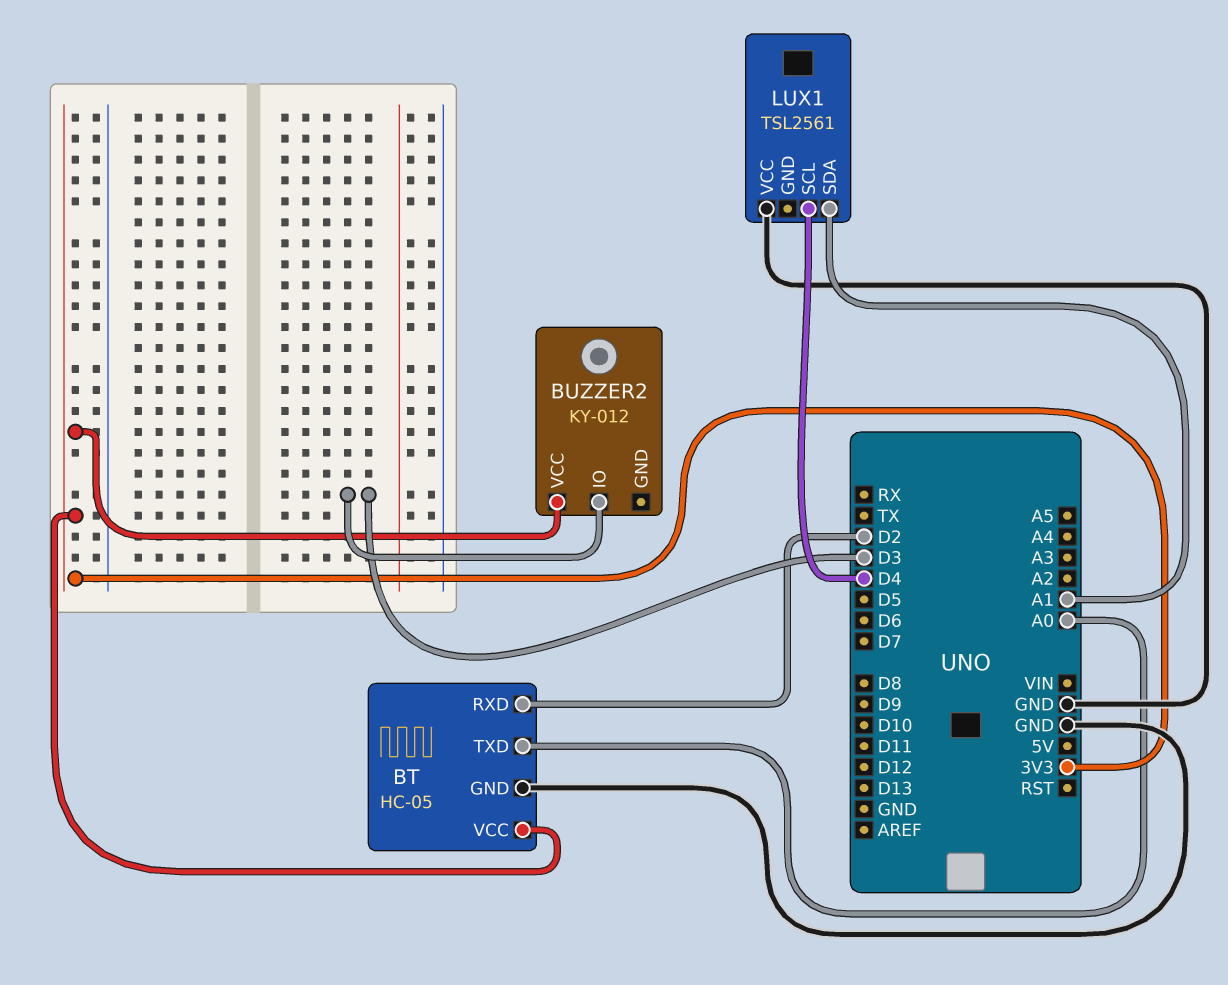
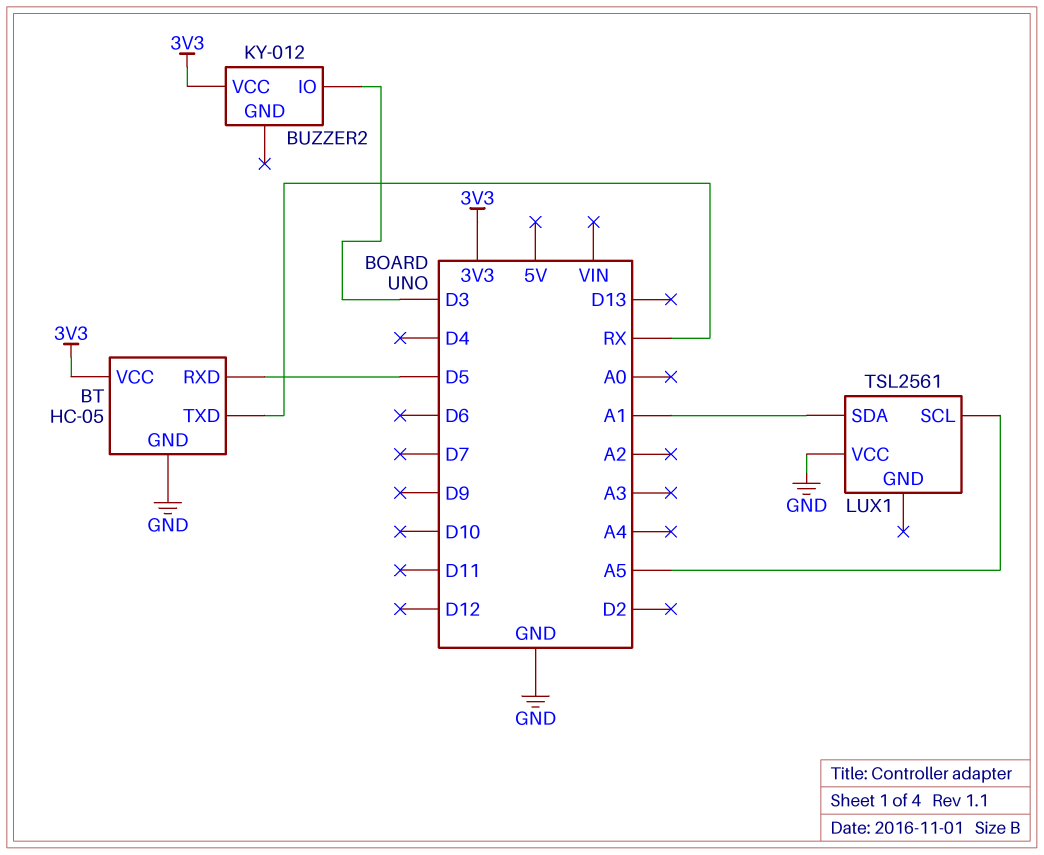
BT pin RXD: D2 -> D5
BT pin TXD: A0 -> RX
LUX1 pin SCL: D4 -> A5

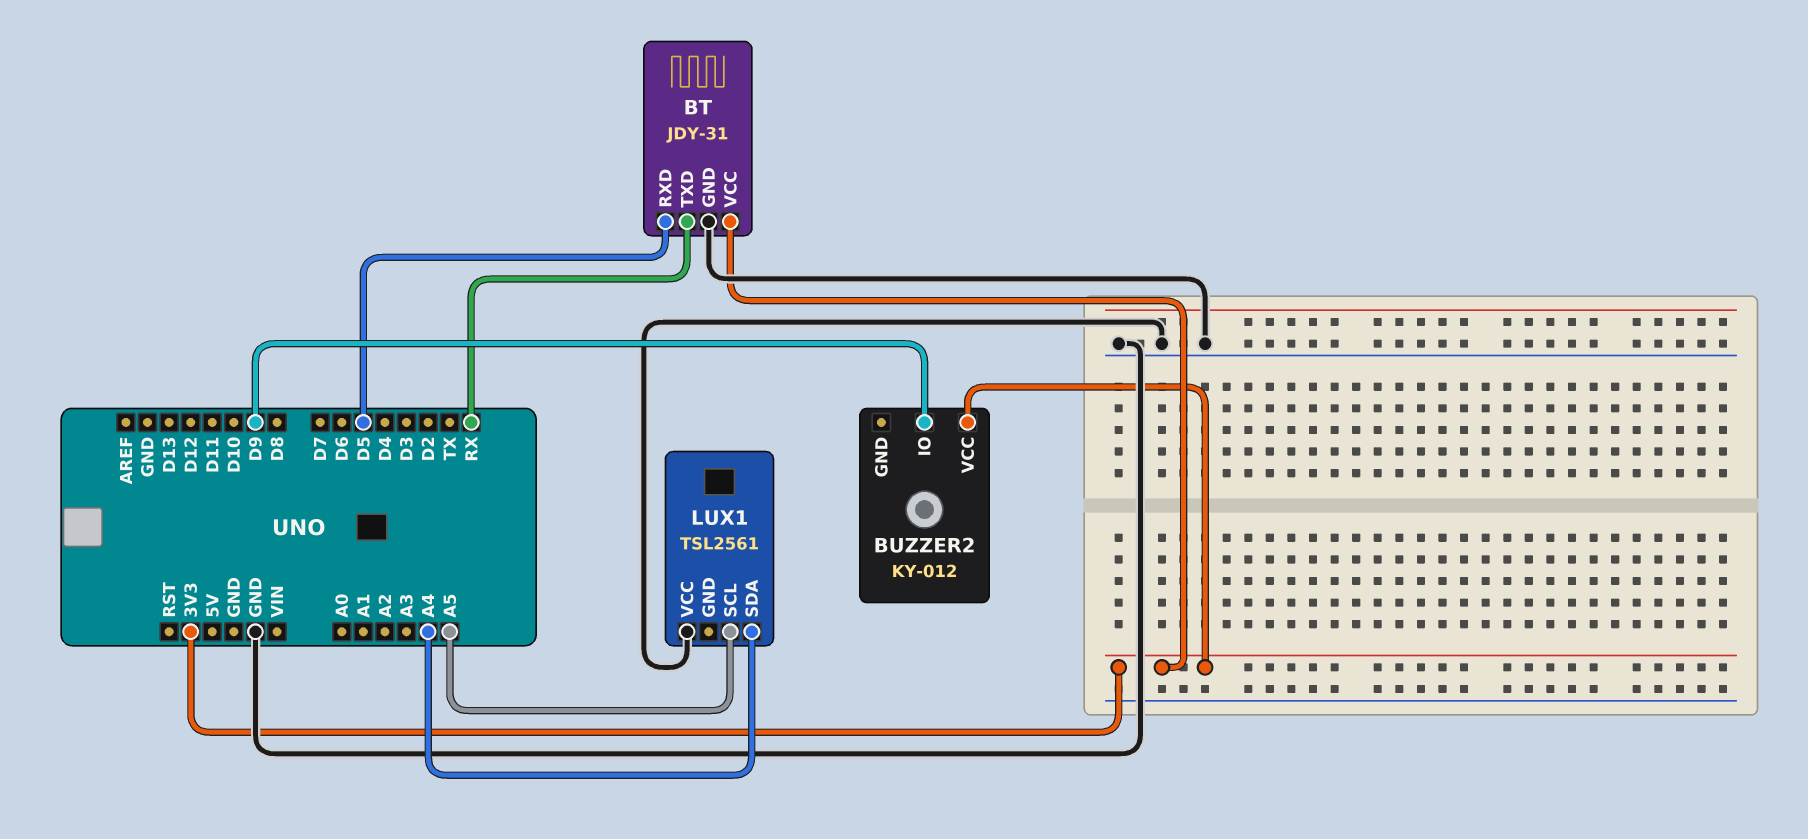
BT: HC-05 -> JDY-31
BUZZER2 pin IO: D3 -> D9
LUX1 pin SDA: A1 -> A4

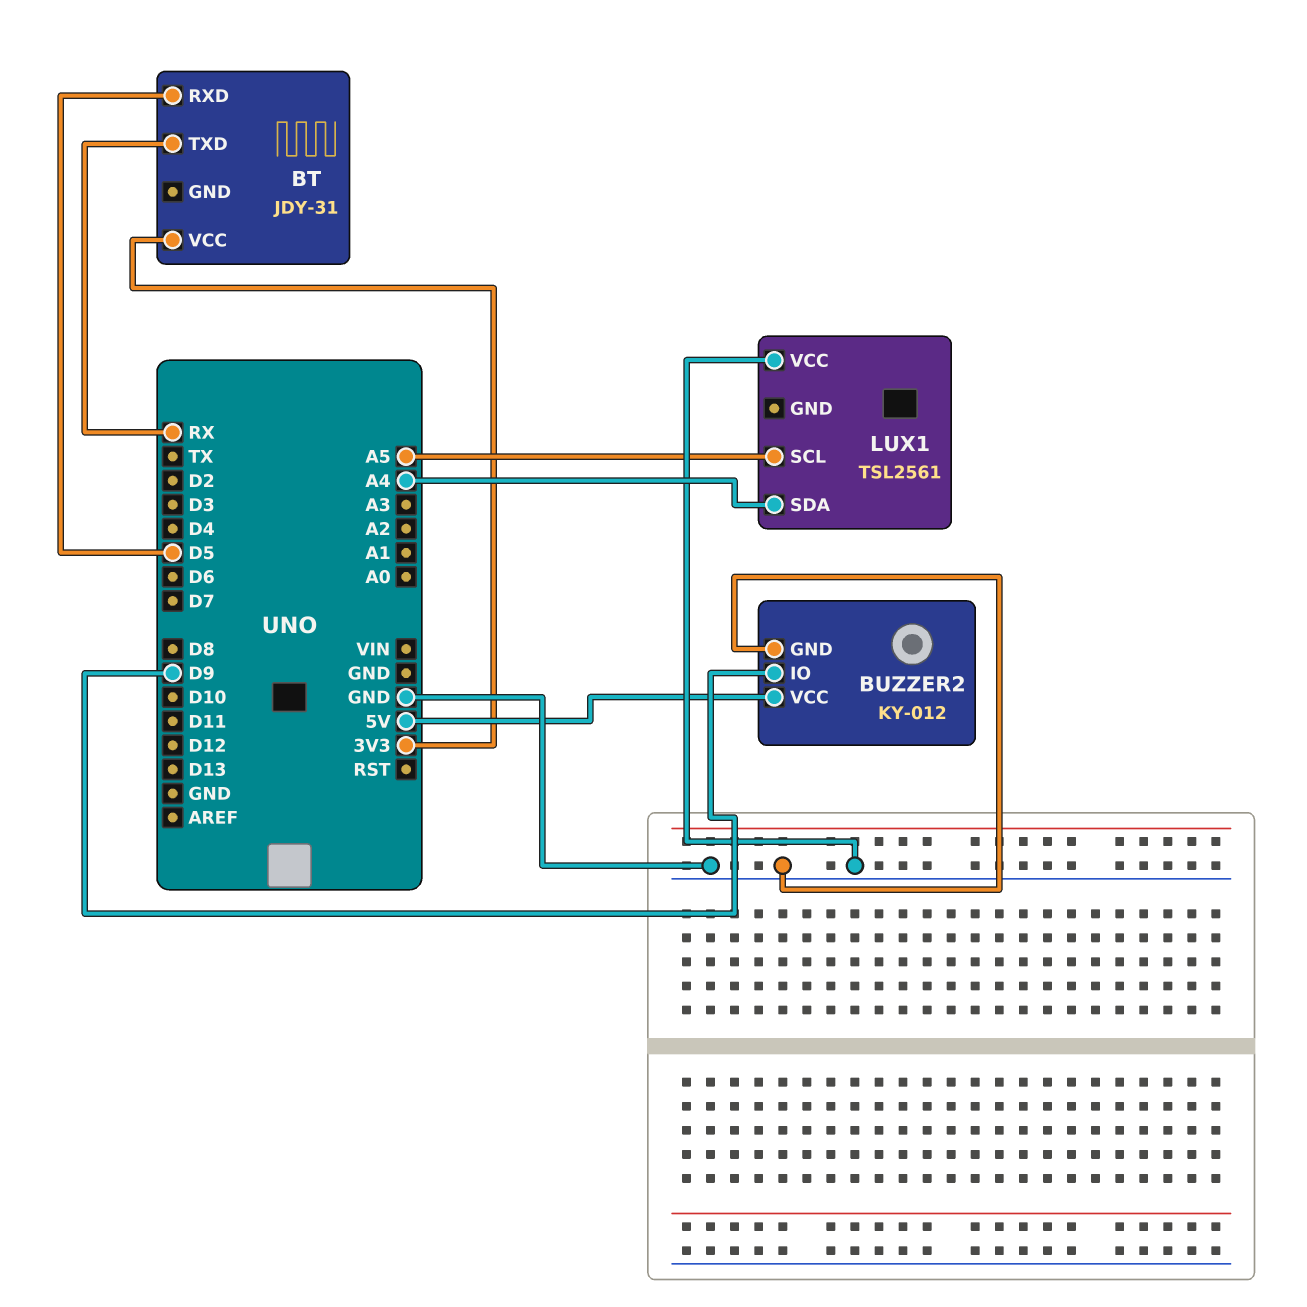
BT pin GND: GND -> none
BUZZER2 pin GND: none -> GND
BUZZER2 pin VCC: 3V3 -> 5V

